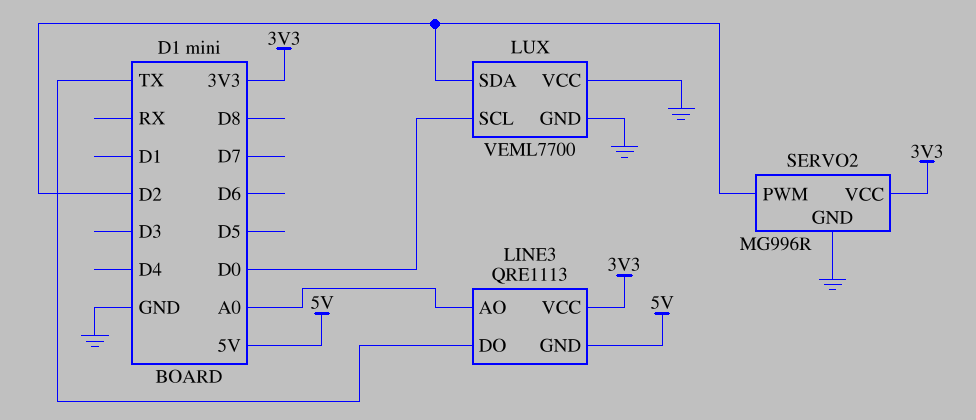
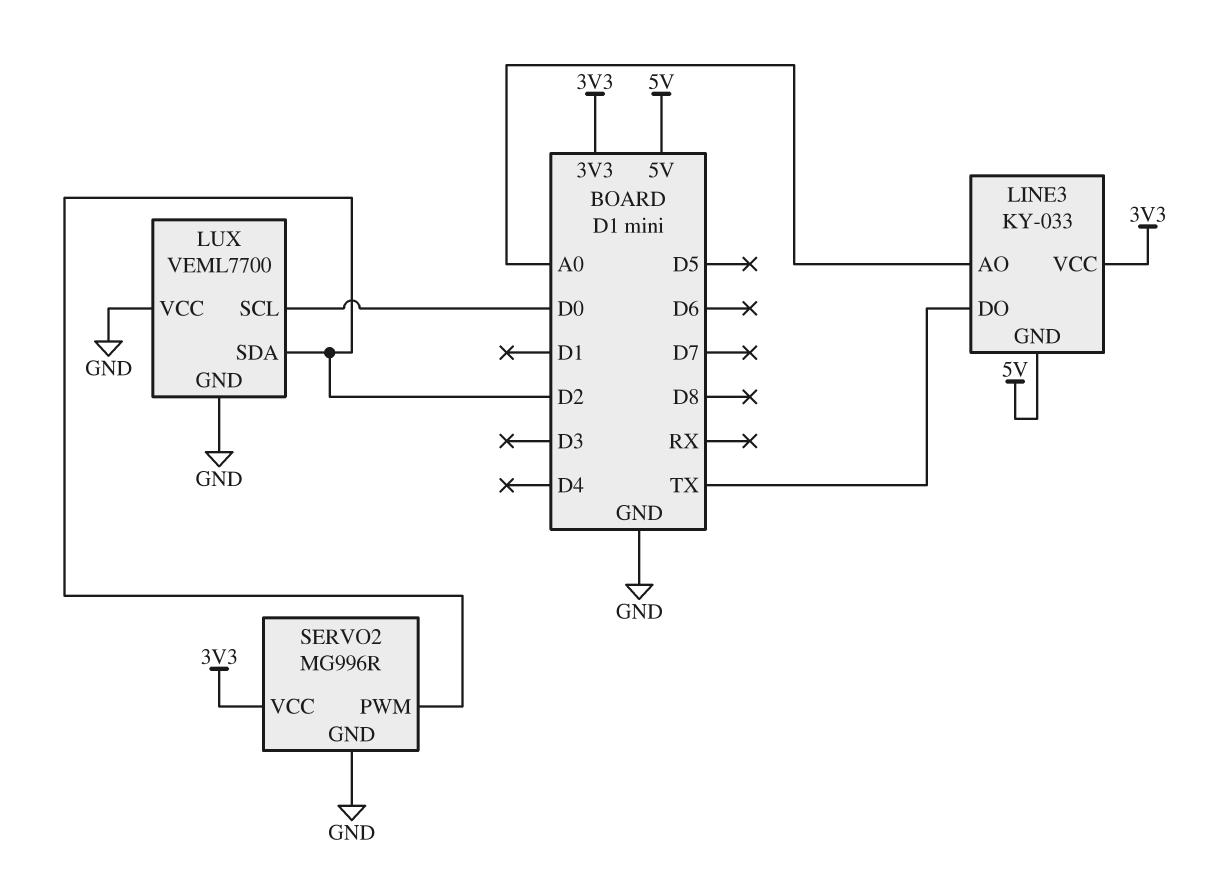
LINE3: QRE1113 -> KY-033

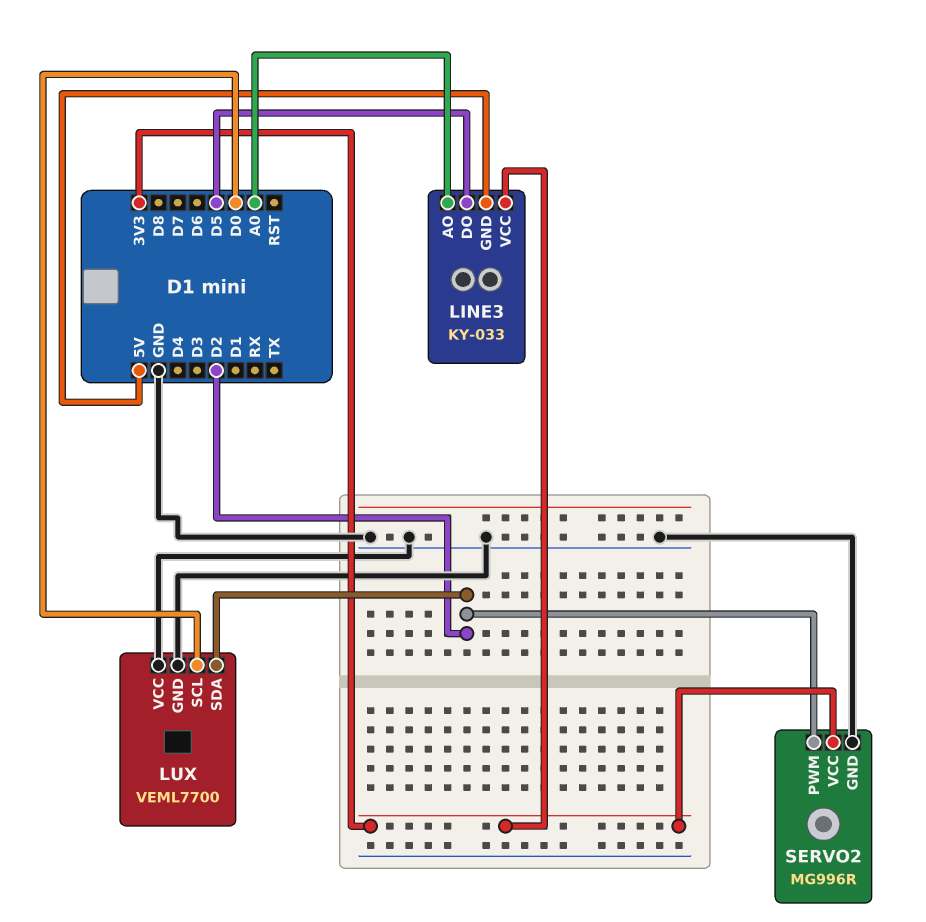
LINE3 pin DO: TX -> D5

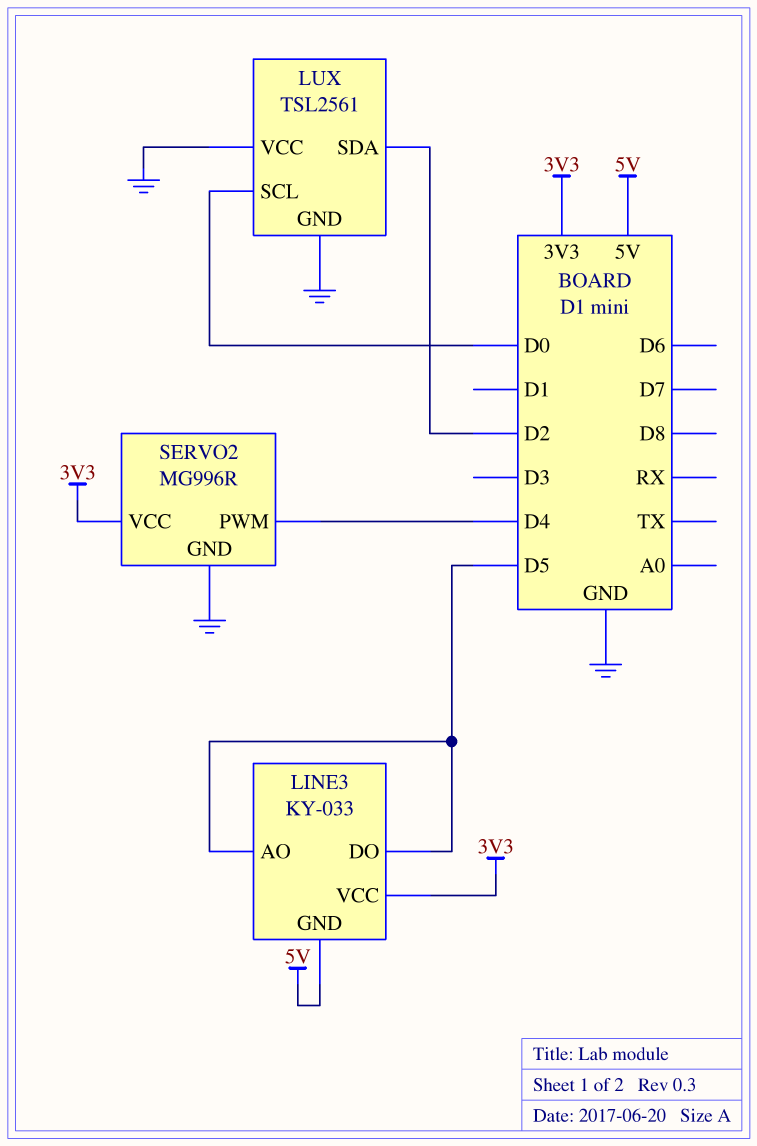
LINE3 pin AO: A0 -> D5
LUX: VEML7700 -> TSL2561
SERVO2 pin PWM: D2 -> D4

